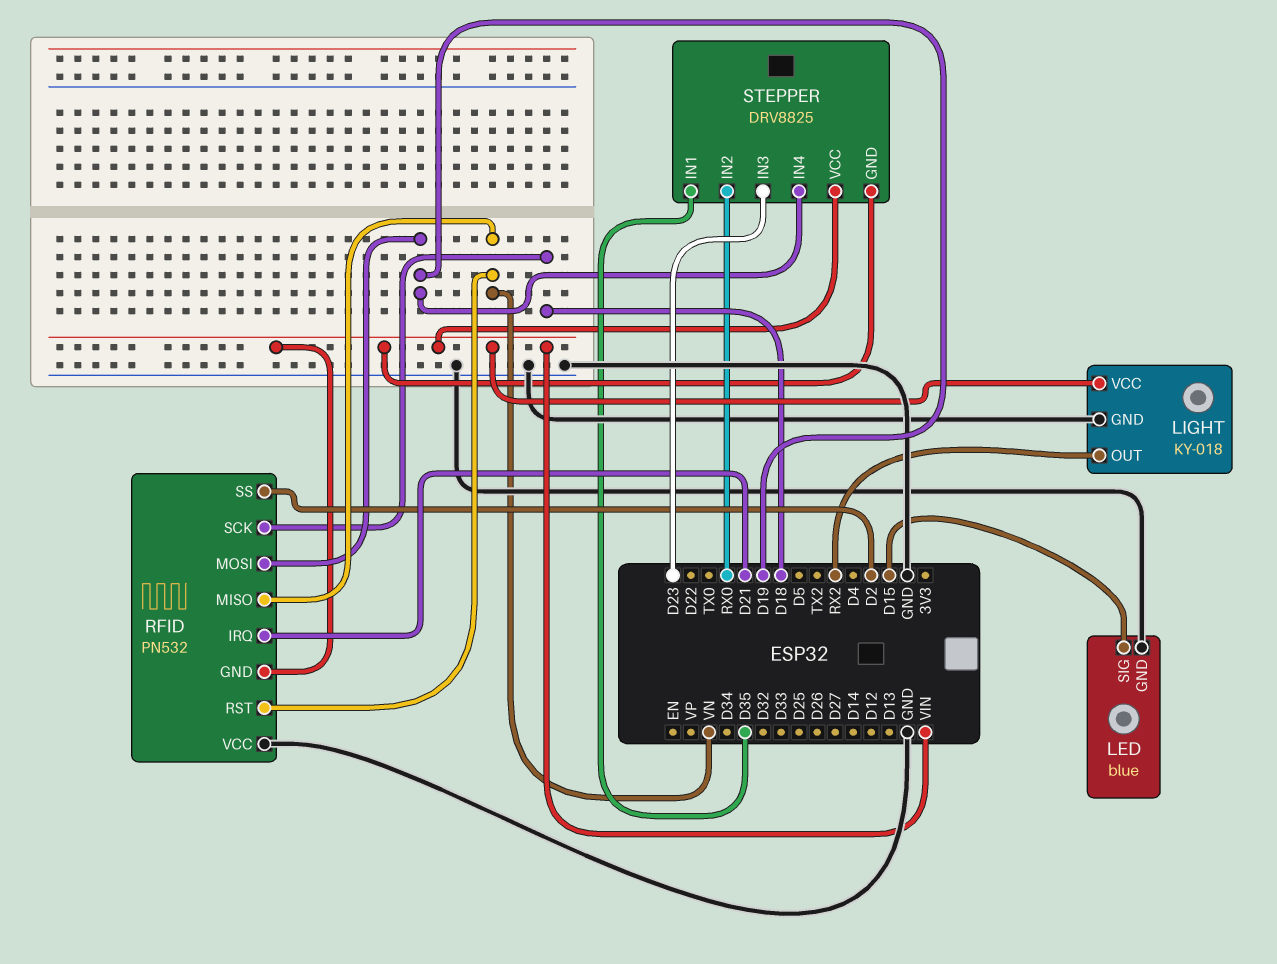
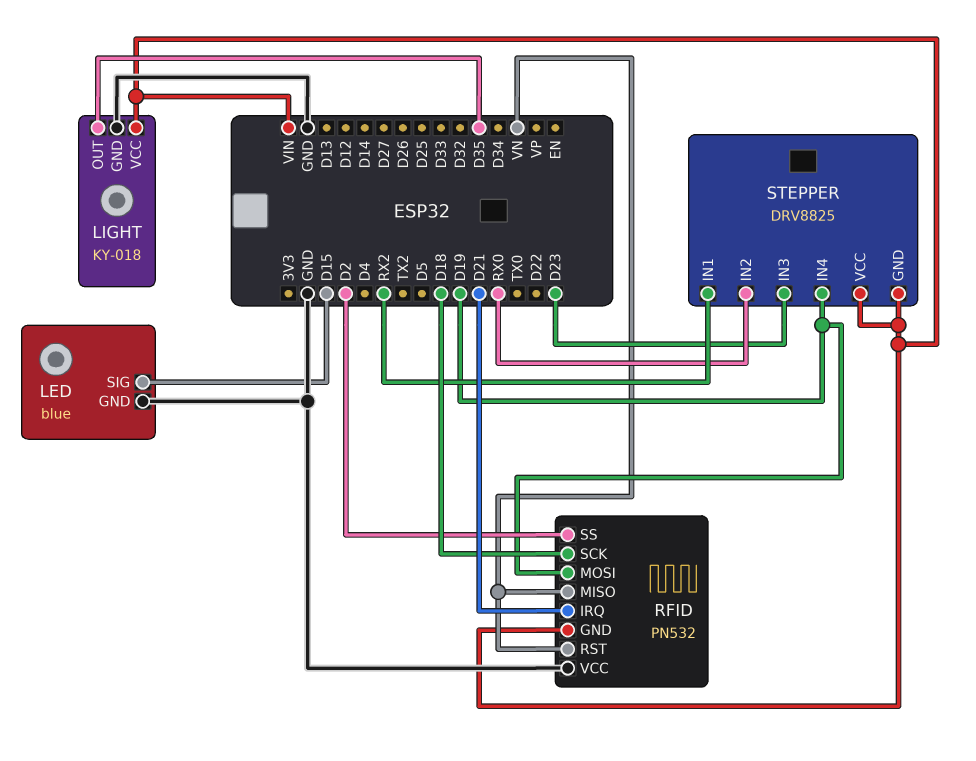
LIGHT pin OUT: RX2 -> D35
STEPPER pin IN1: D35 -> RX2

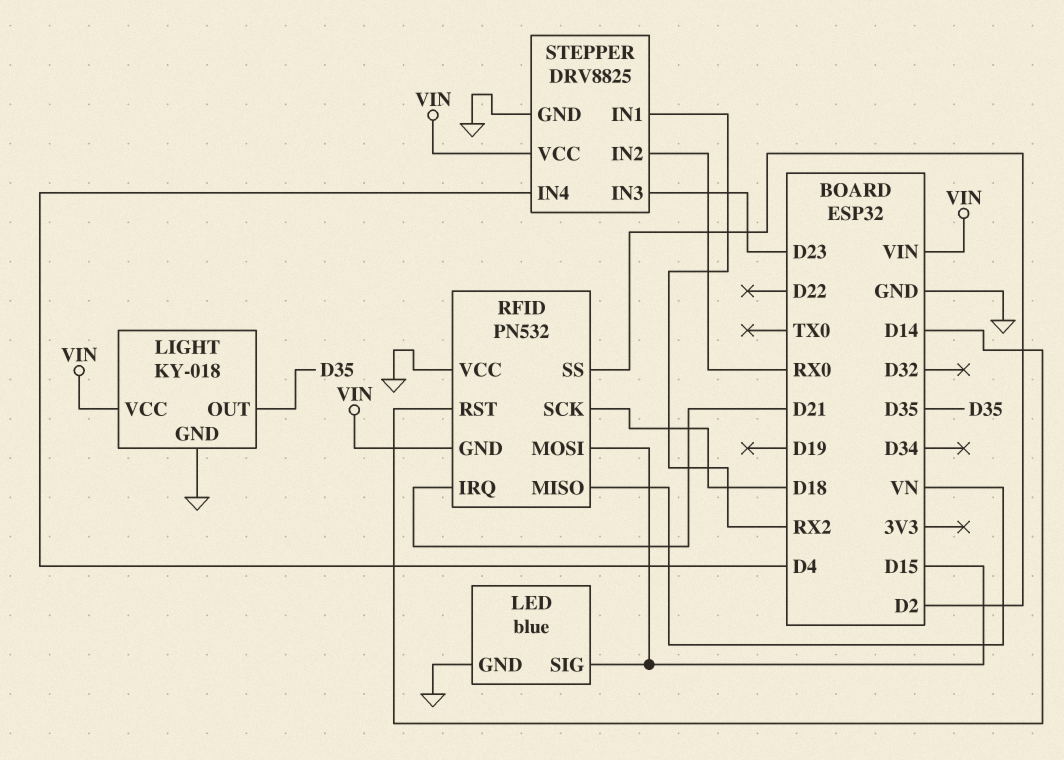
RFID pin MOSI: D19 -> D15
RFID pin RST: VN -> D14
STEPPER pin GND: VIN -> GND
STEPPER pin IN4: D19 -> D4

